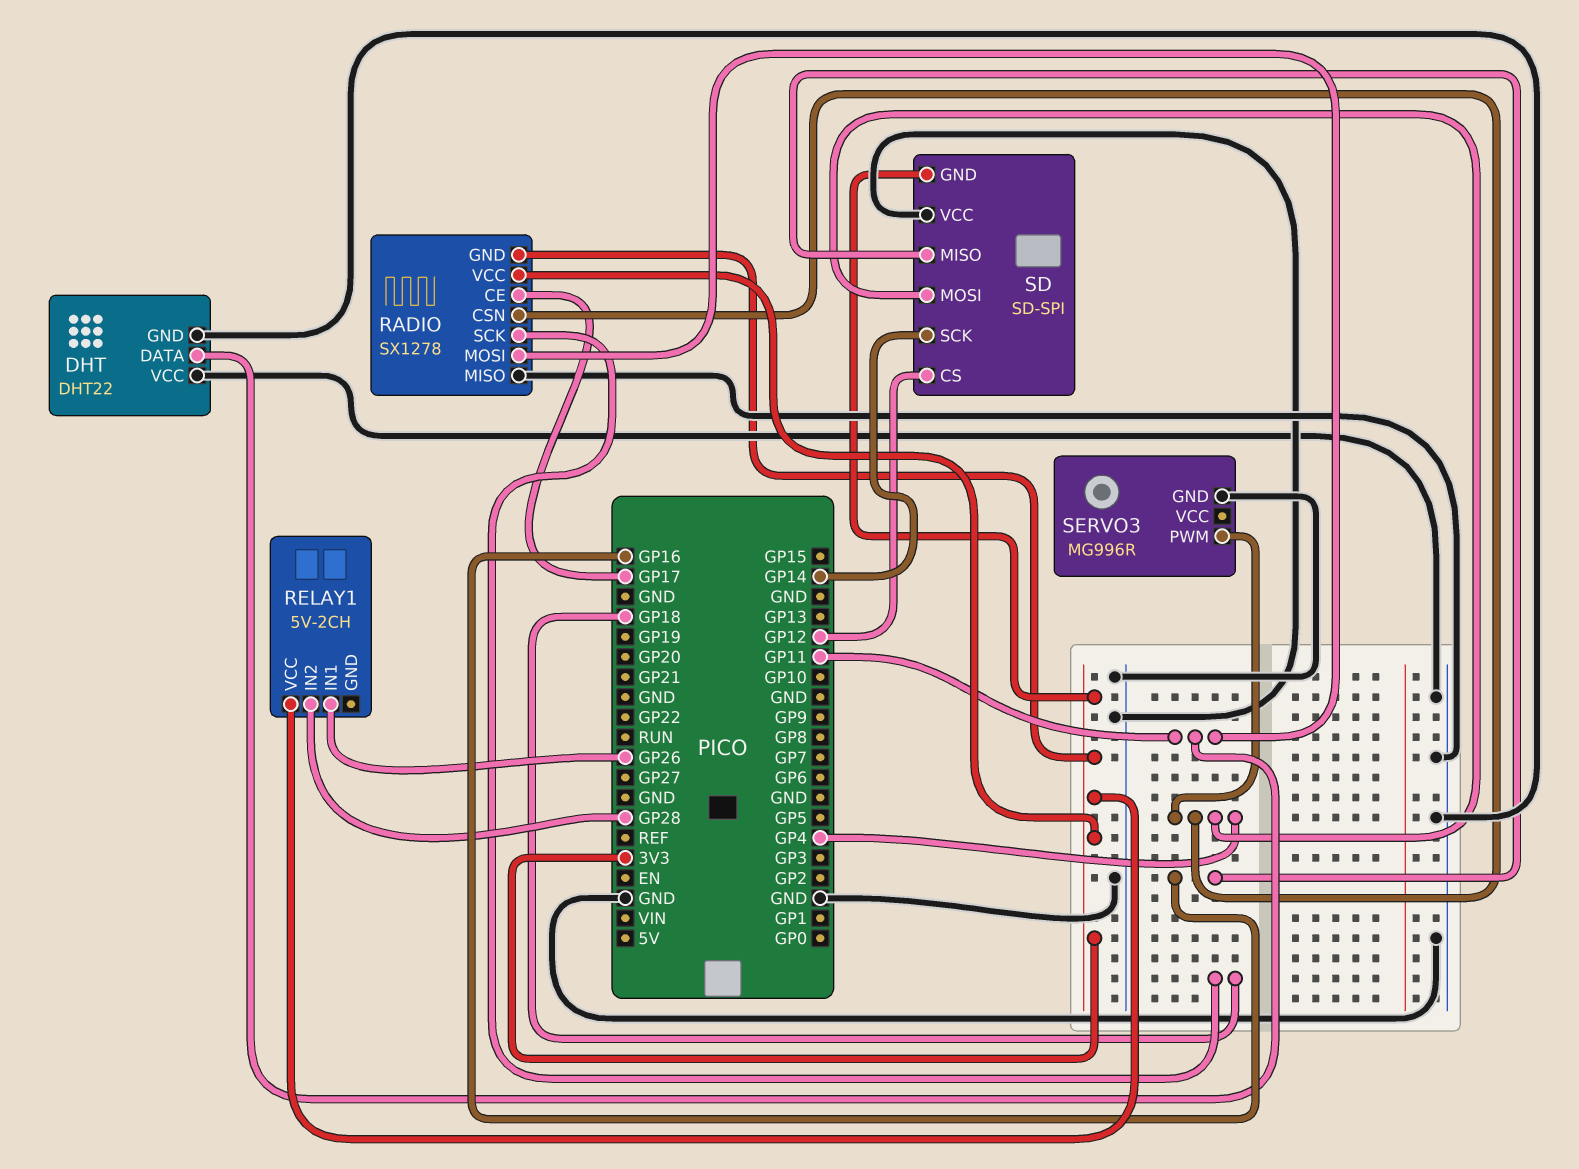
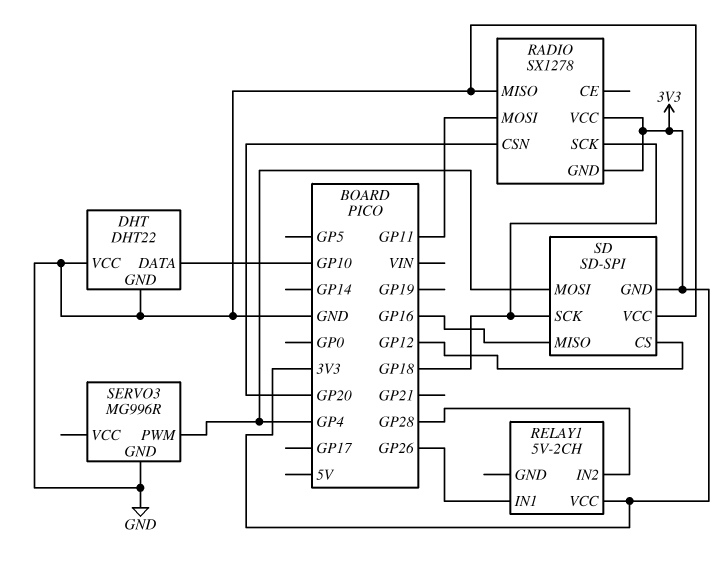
DHT pin DATA: GP11 -> GP10
RADIO pin CE: GP17 -> none
RADIO pin CSN: GP4 -> GP20
SD pin SCK: GP14 -> GP18

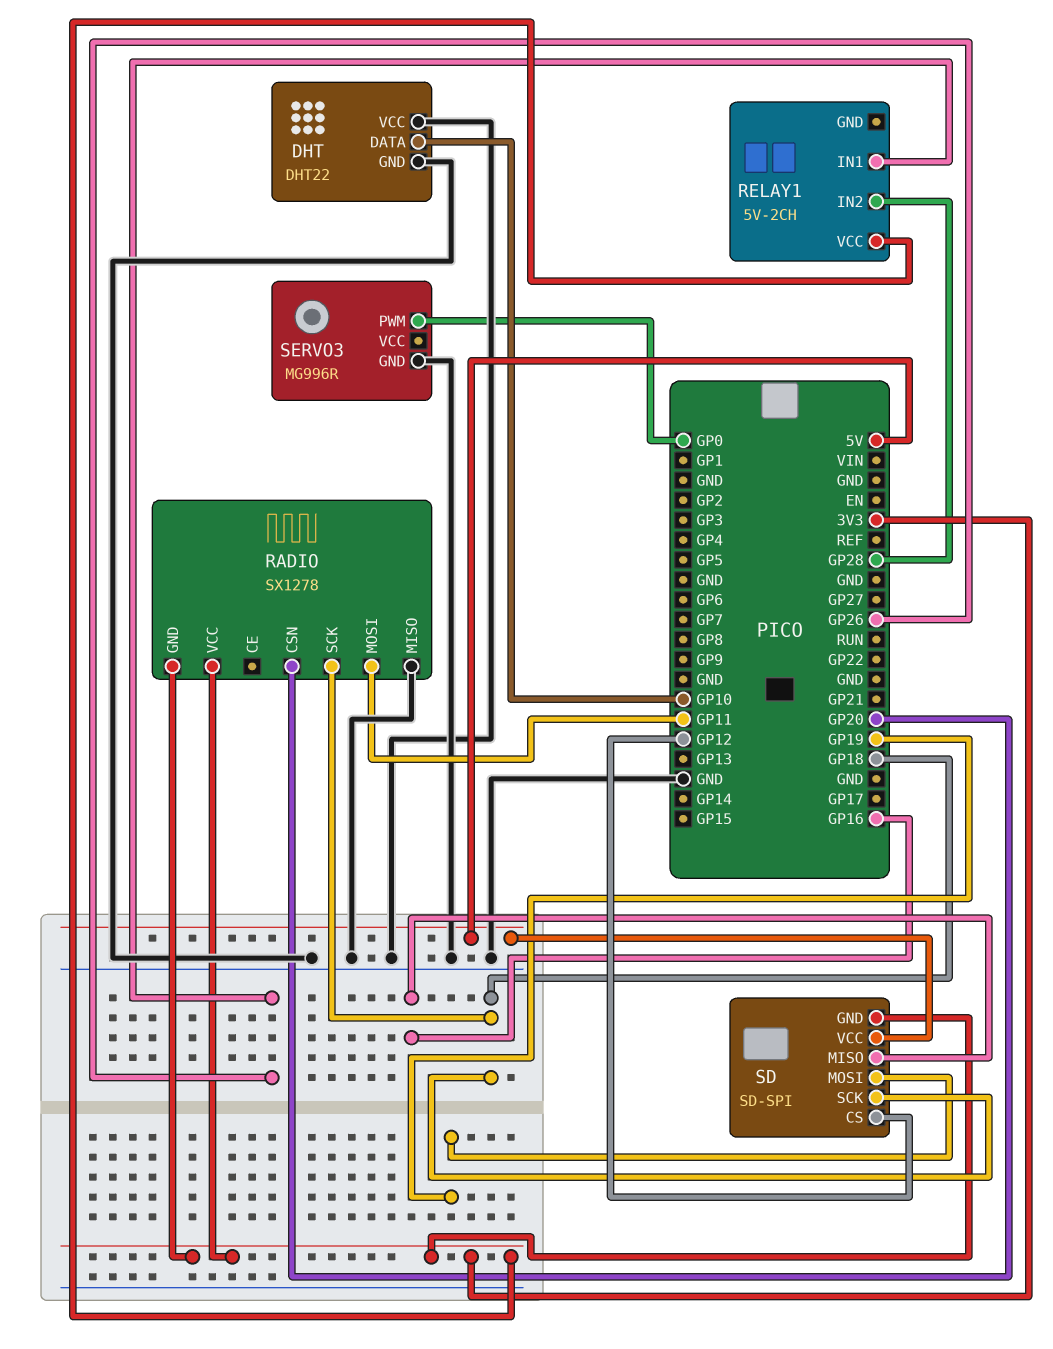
SD pin MOSI: GP4 -> GP19
SD pin VCC: GND -> 5V
SERVO3 pin PWM: GP4 -> GP0

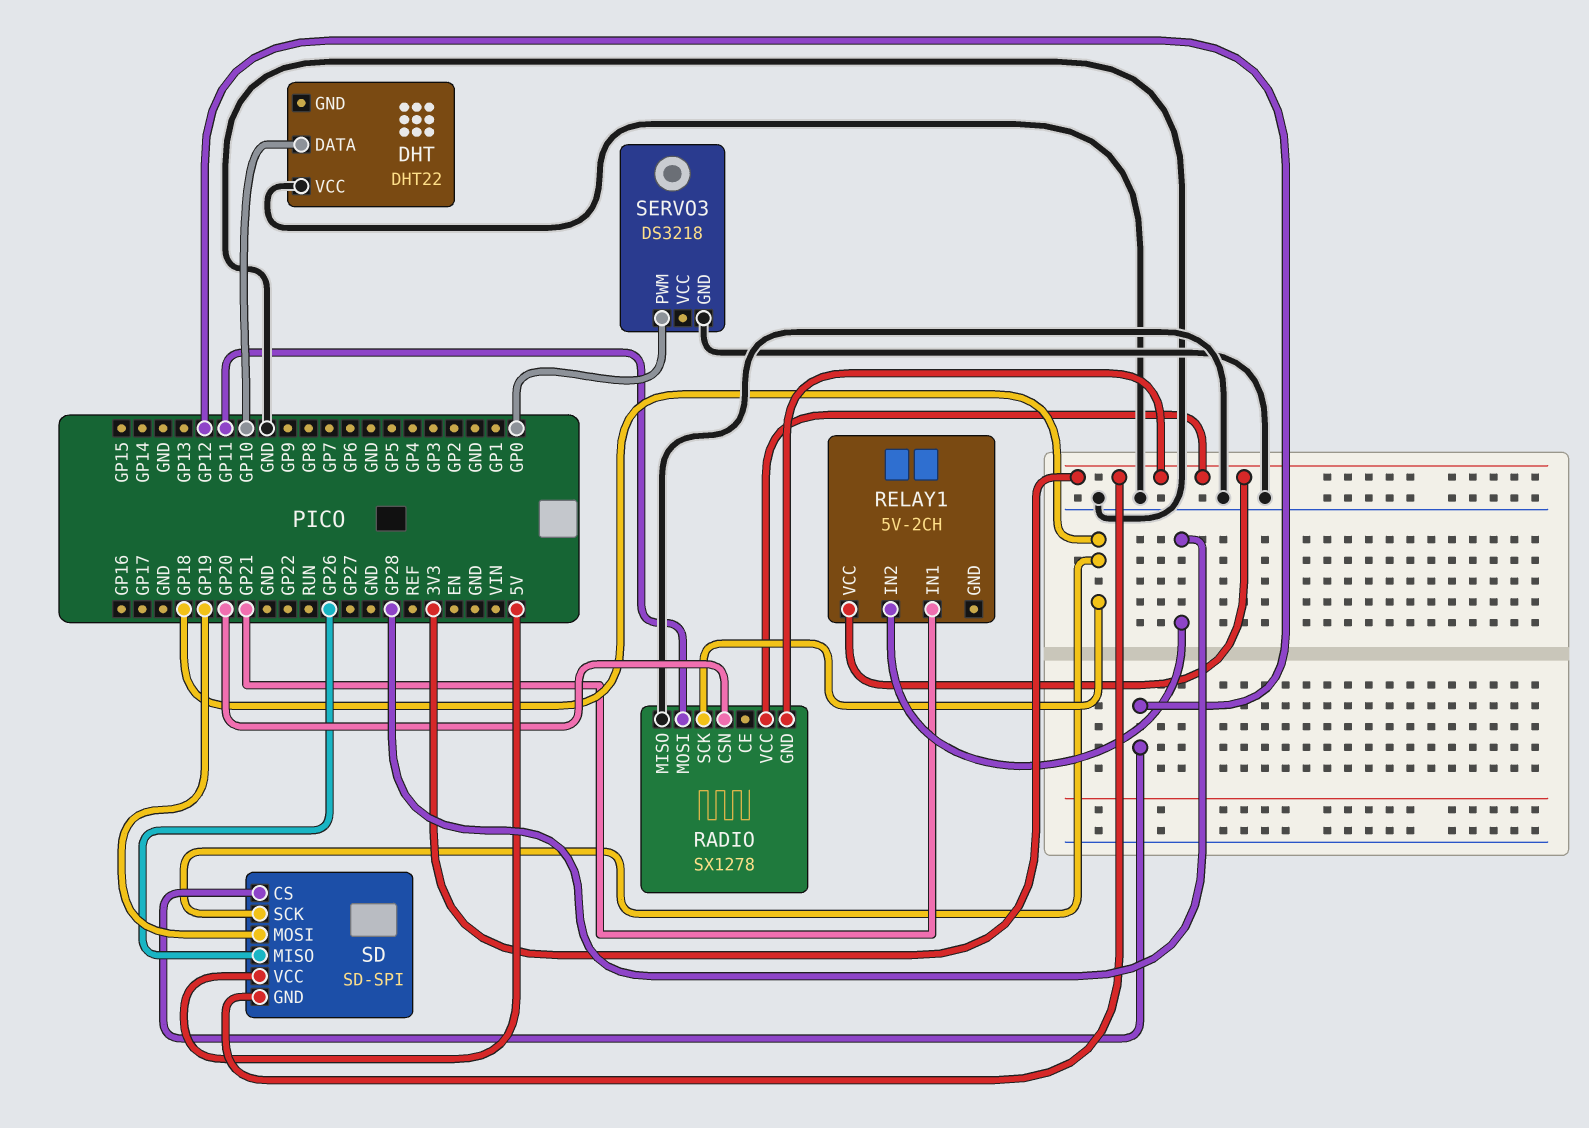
DHT pin GND: GND -> none
RELAY1 pin IN1: GP26 -> GP21
SD pin MISO: GP16 -> GP26
SERVO3: MG996R -> DS3218

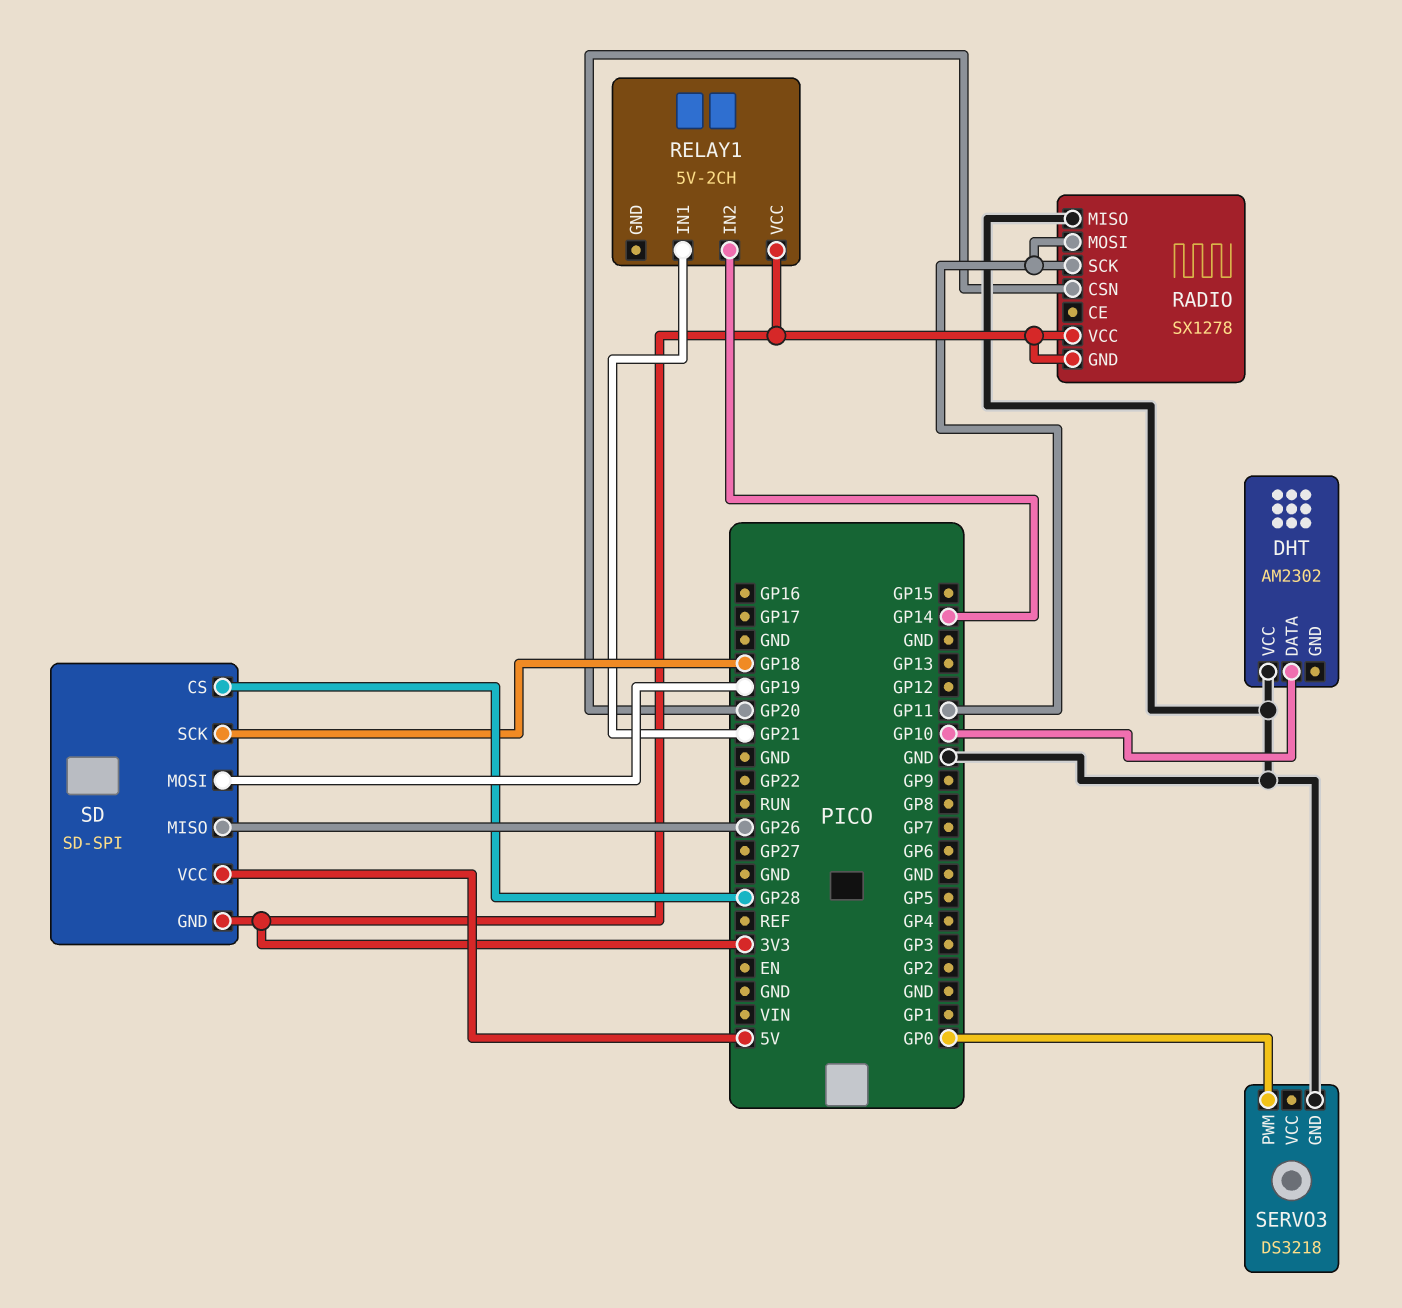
DHT: DHT22 -> AM2302
RADIO pin SCK: GP18 -> GP11
RELAY1 pin IN2: GP28 -> GP14
SD pin CS: GP12 -> GP28

